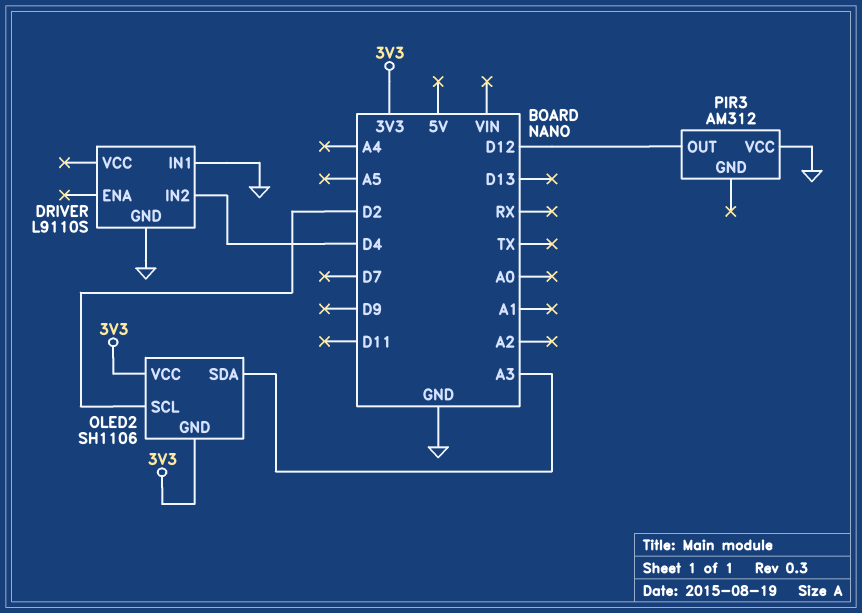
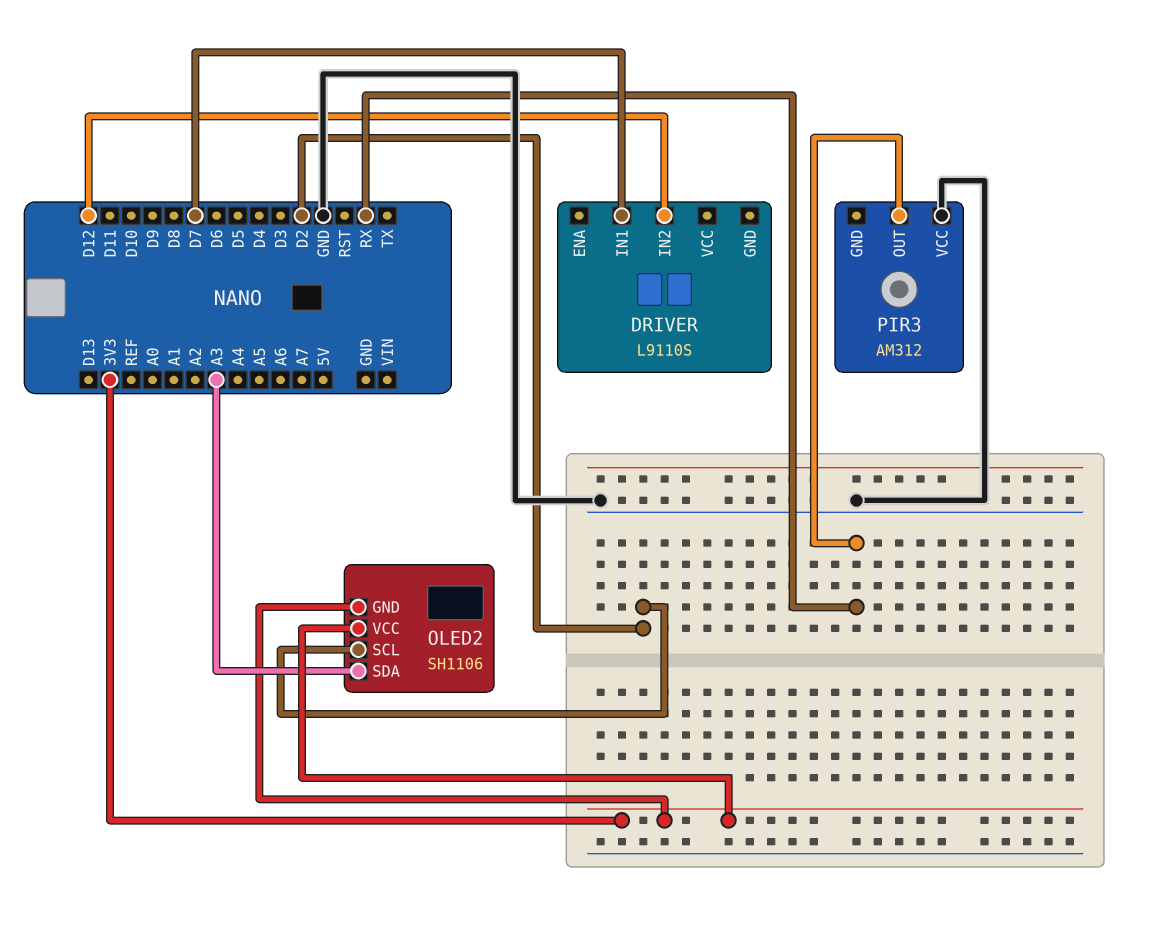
DRIVER pin GND: GND -> none
DRIVER pin IN1: GND -> D7
DRIVER pin IN2: D4 -> D12
PIR3 pin OUT: D12 -> RX

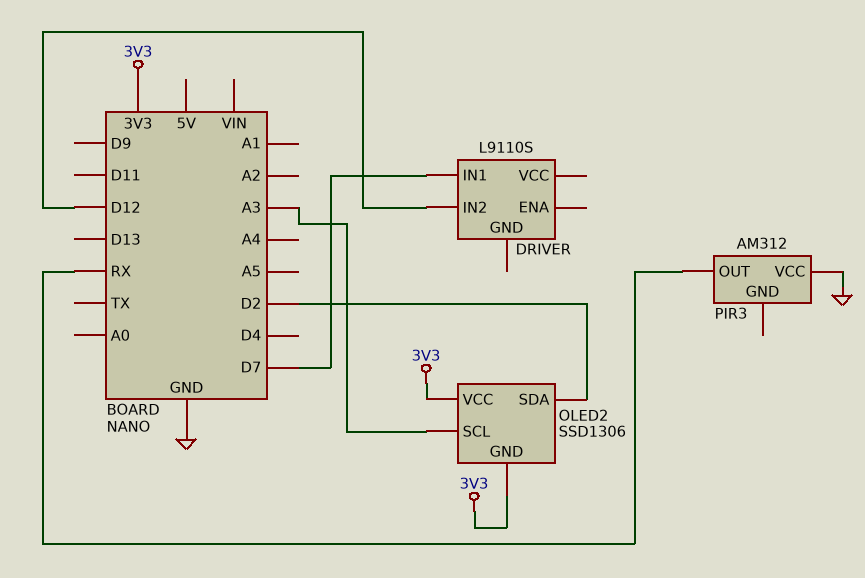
OLED2: SH1106 -> SSD1306
OLED2 pin SCL: D2 -> A3
OLED2 pin SDA: A3 -> D2

